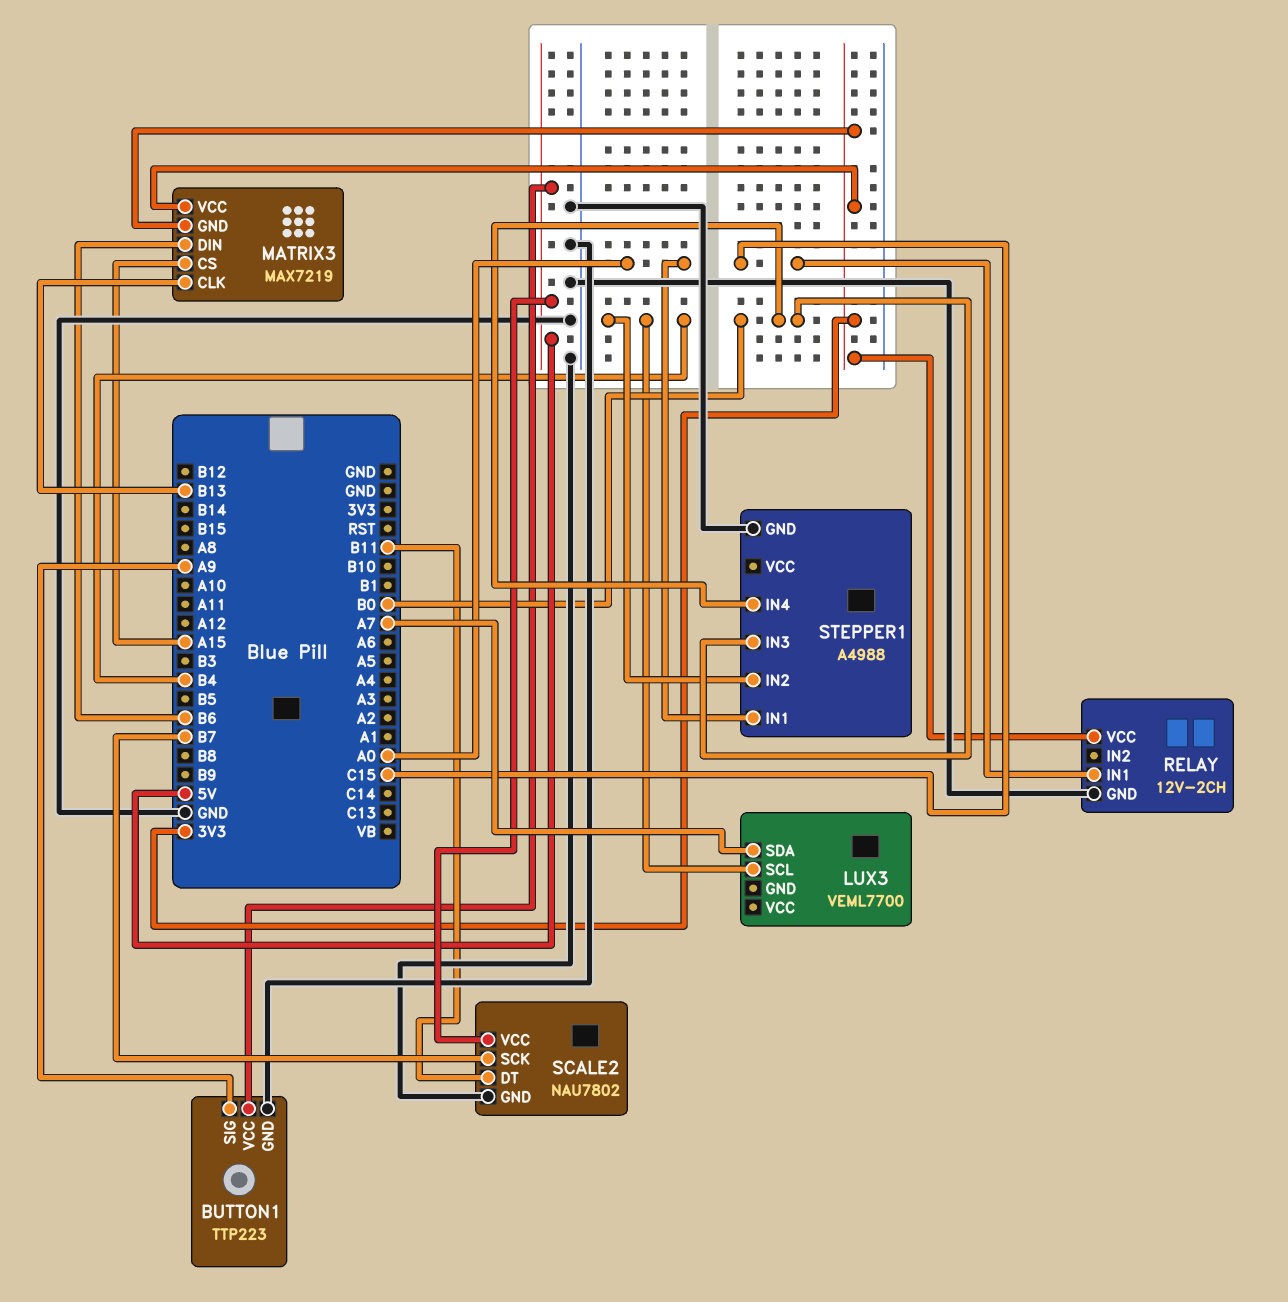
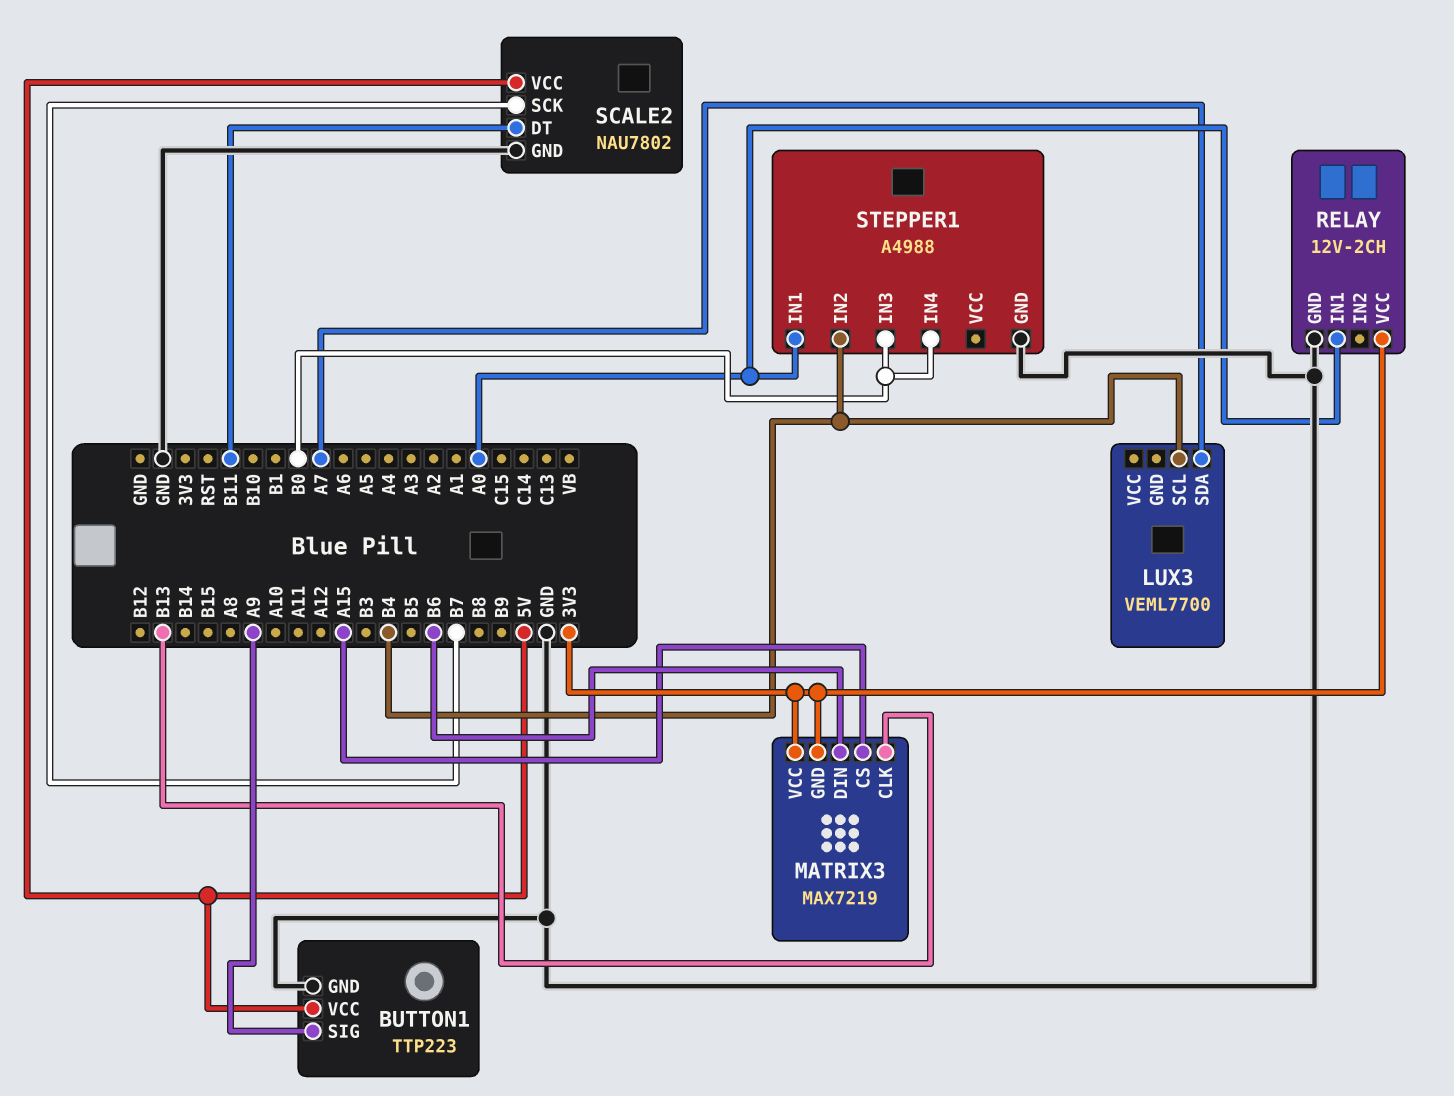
RELAY pin IN1: C15 -> A0

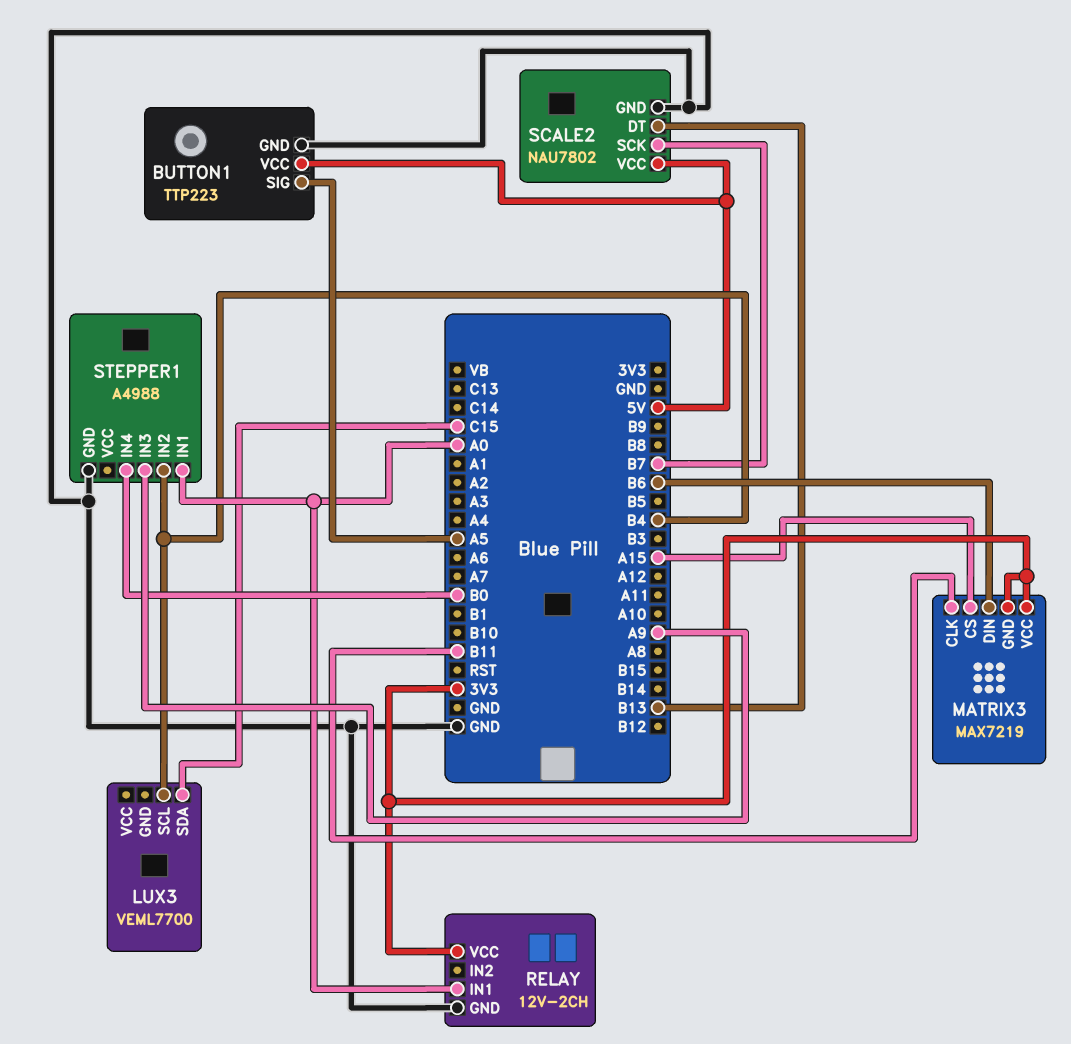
BUTTON1 pin SIG: A9 -> A5
LUX3 pin SDA: A7 -> C15
MATRIX3 pin CLK: B13 -> B11
SCALE2 pin DT: B11 -> B13
STEPPER1 pin IN3: B0 -> A9

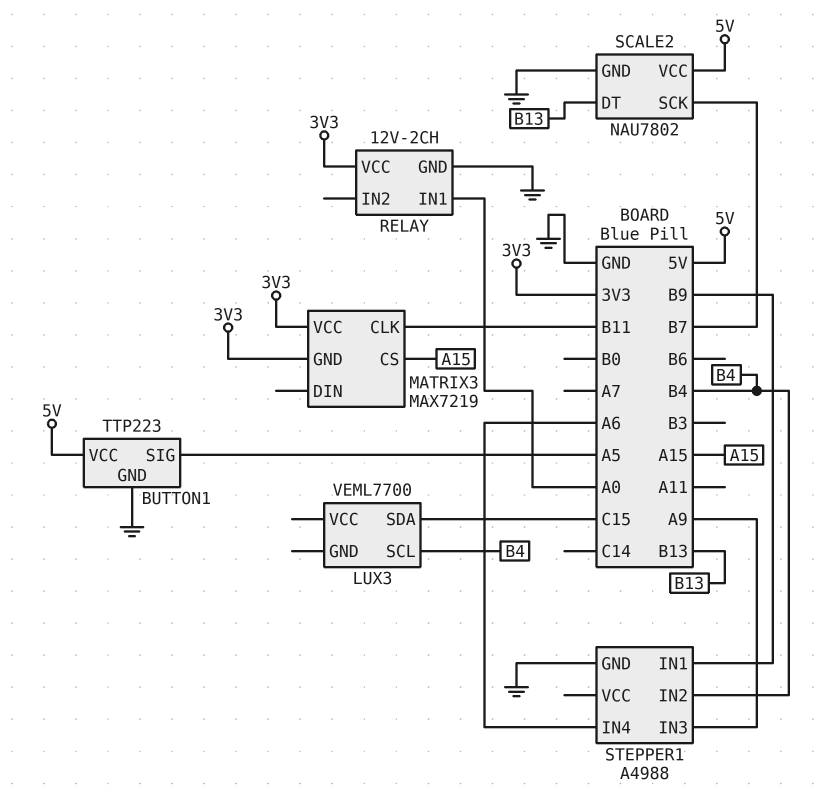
MATRIX3 pin DIN: B6 -> none
STEPPER1 pin IN1: A0 -> B9
STEPPER1 pin IN4: B0 -> A6

